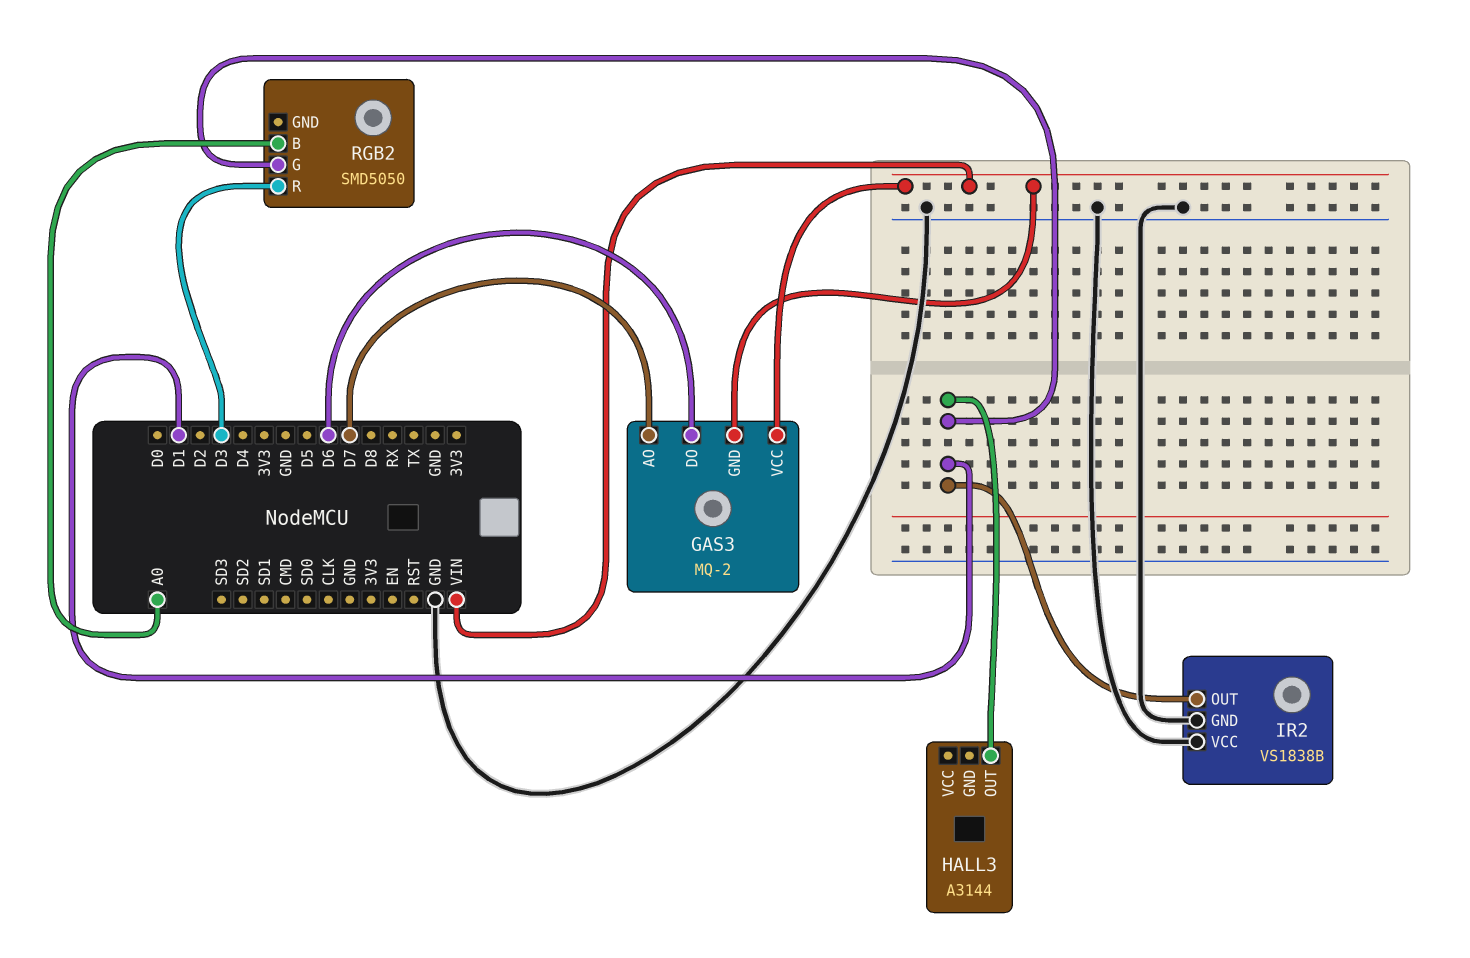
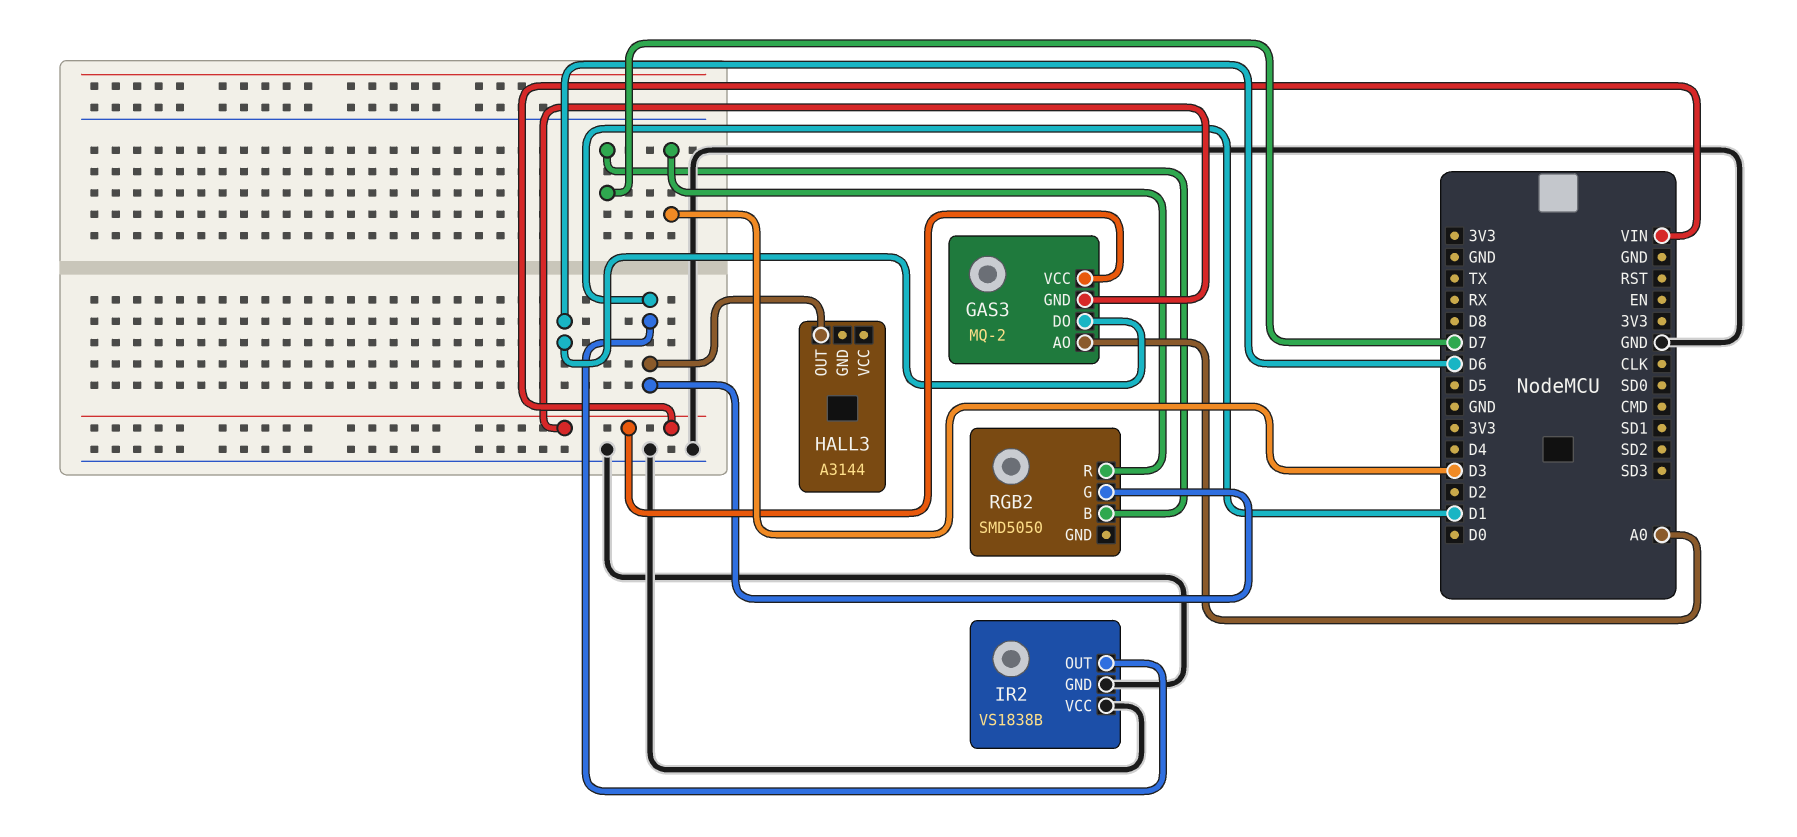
GAS3 pin AO: D7 -> A0
RGB2 pin B: A0 -> D7

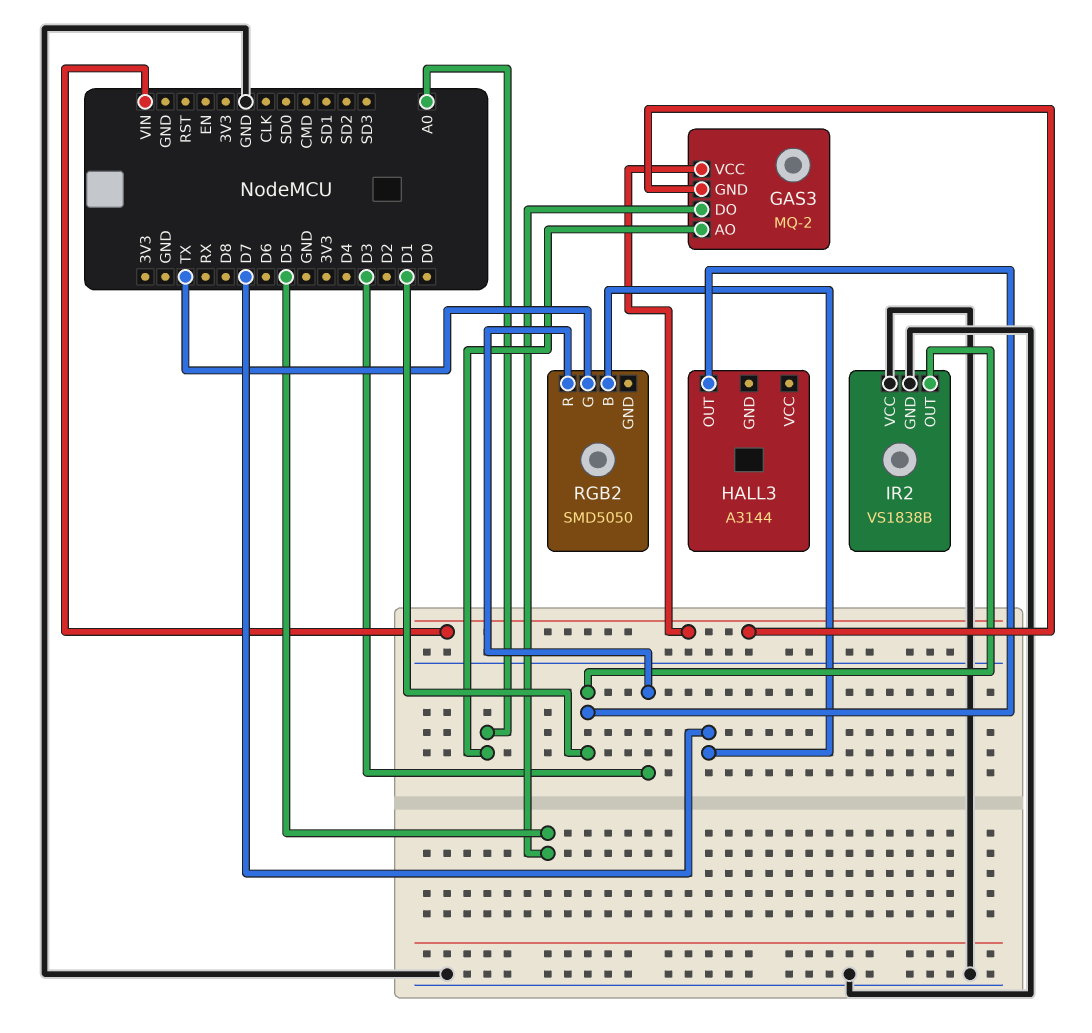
GAS3 pin DO: D6 -> D5
RGB2 pin G: D1 -> TX

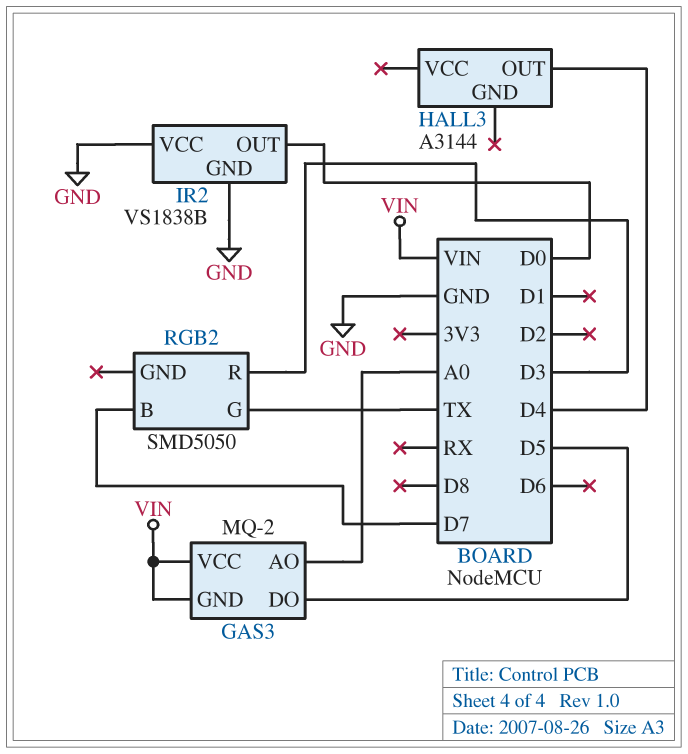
HALL3 pin OUT: D1 -> D4
IR2 pin OUT: D1 -> D0

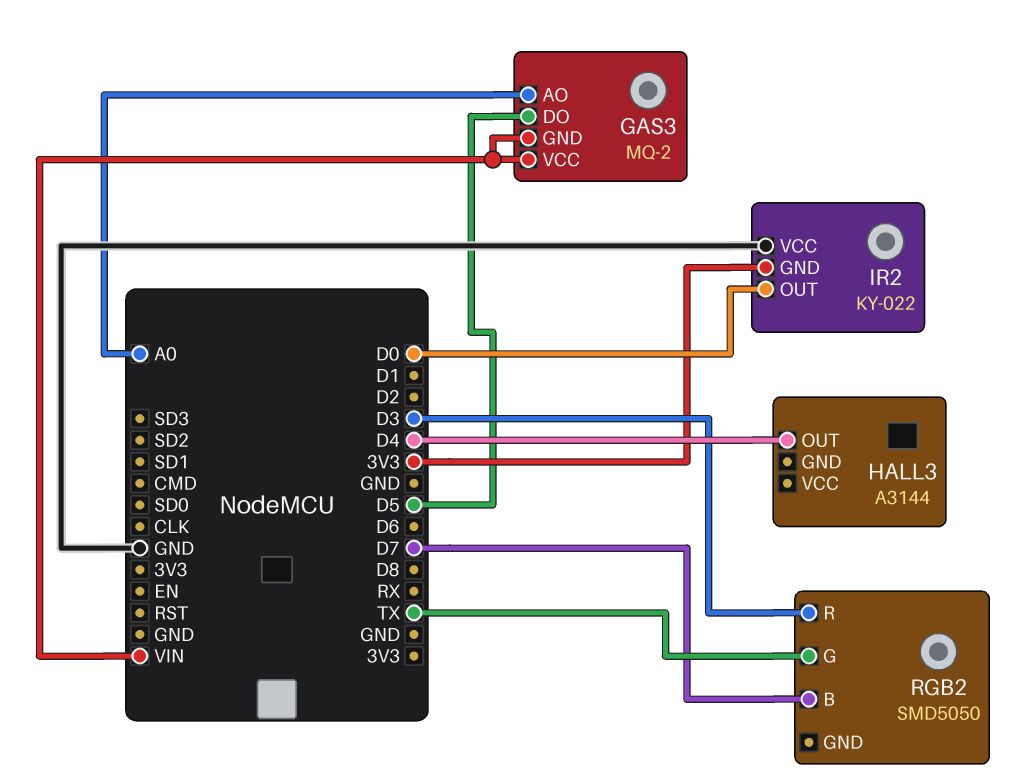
IR2: VS1838B -> KY-022
IR2 pin GND: GND -> 3V3

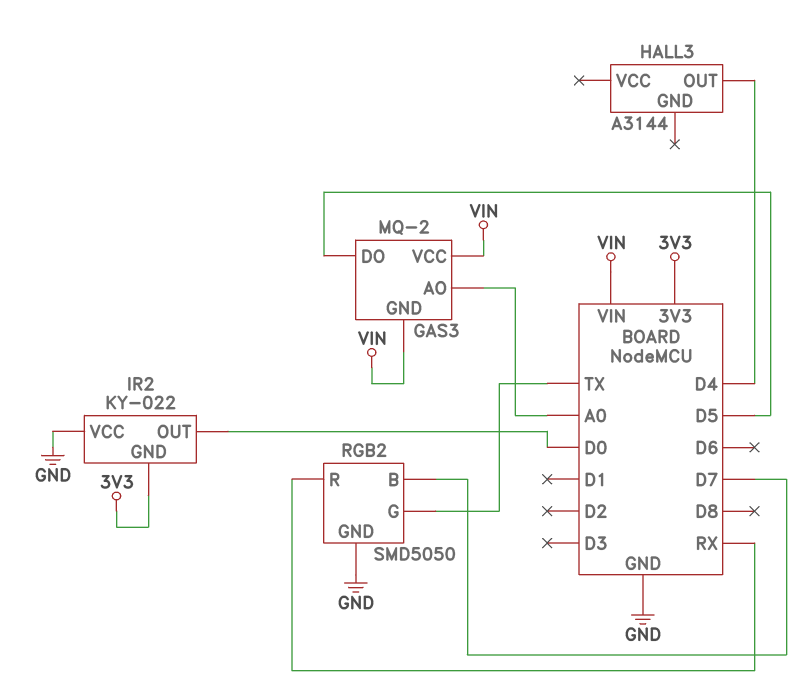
RGB2 pin GND: none -> GND
RGB2 pin R: D3 -> RX

